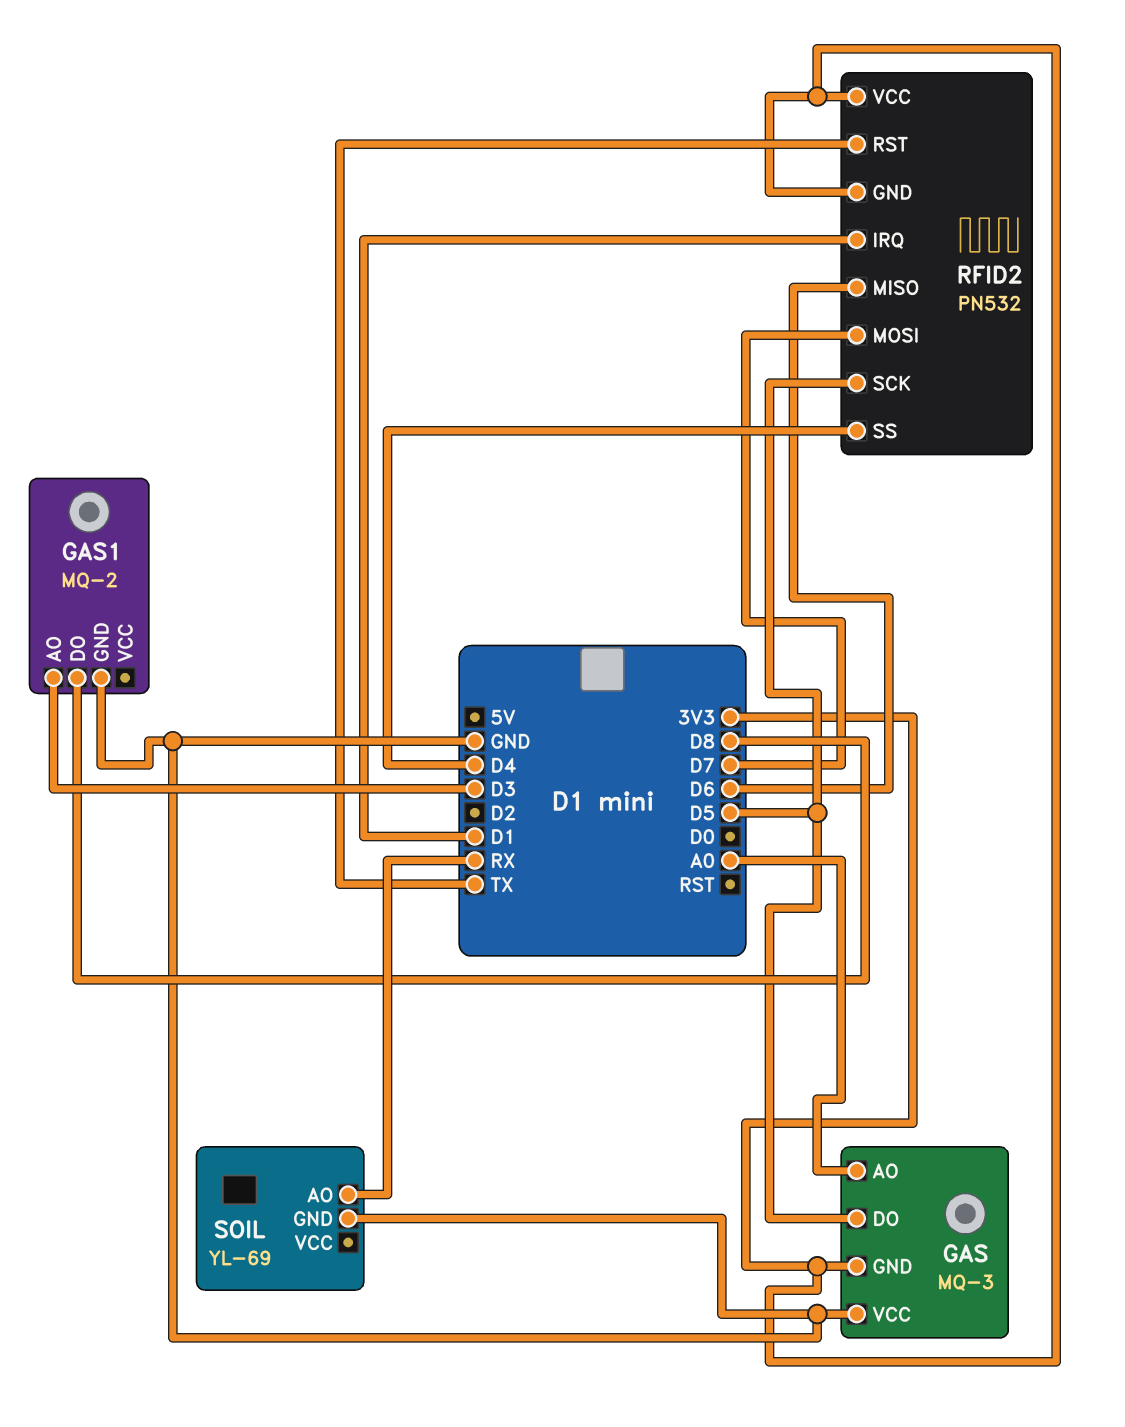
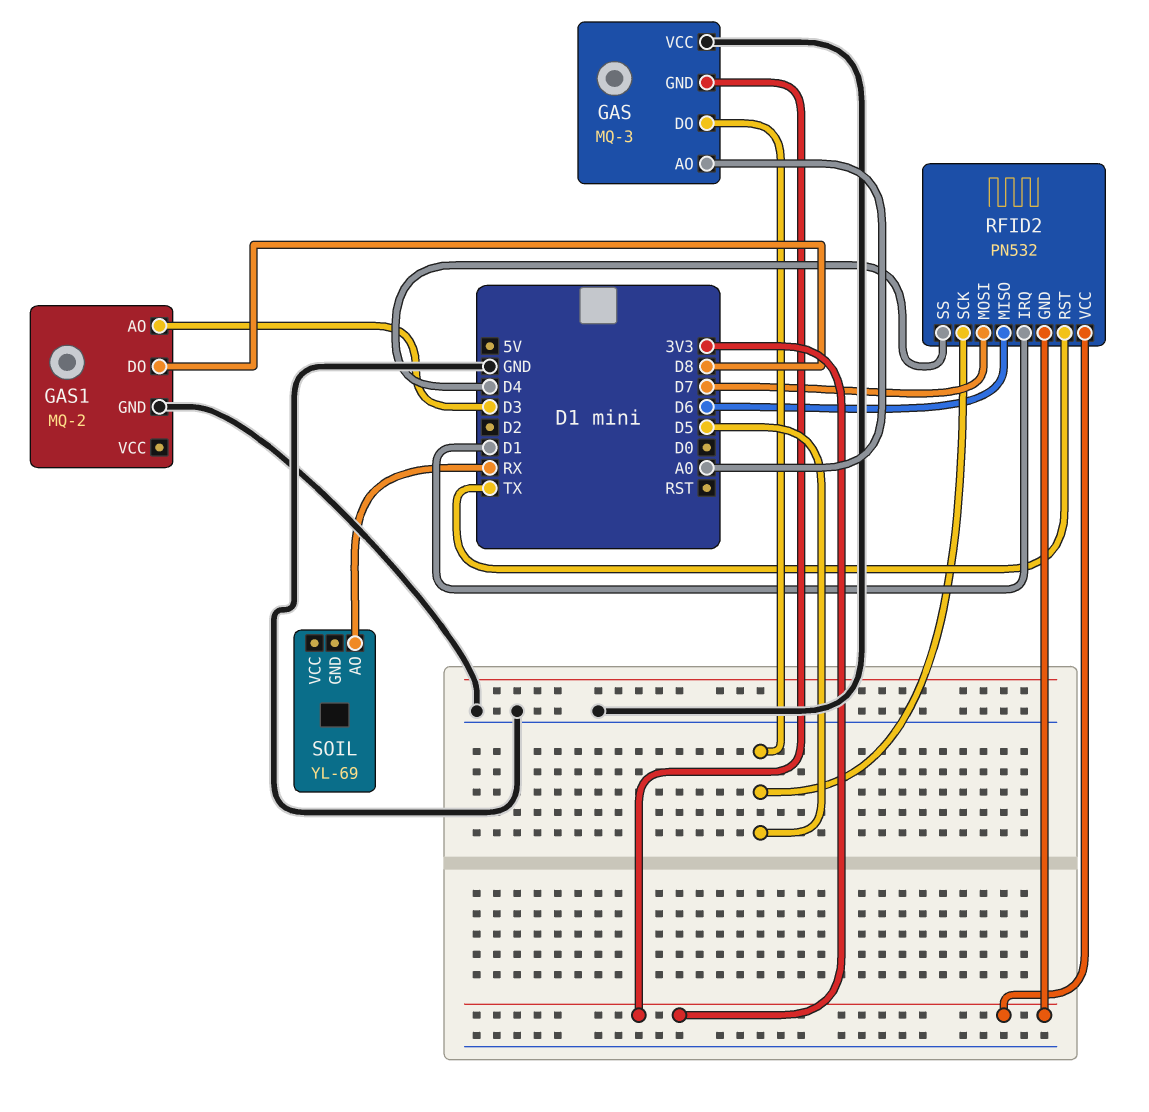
SOIL pin GND: GND -> none

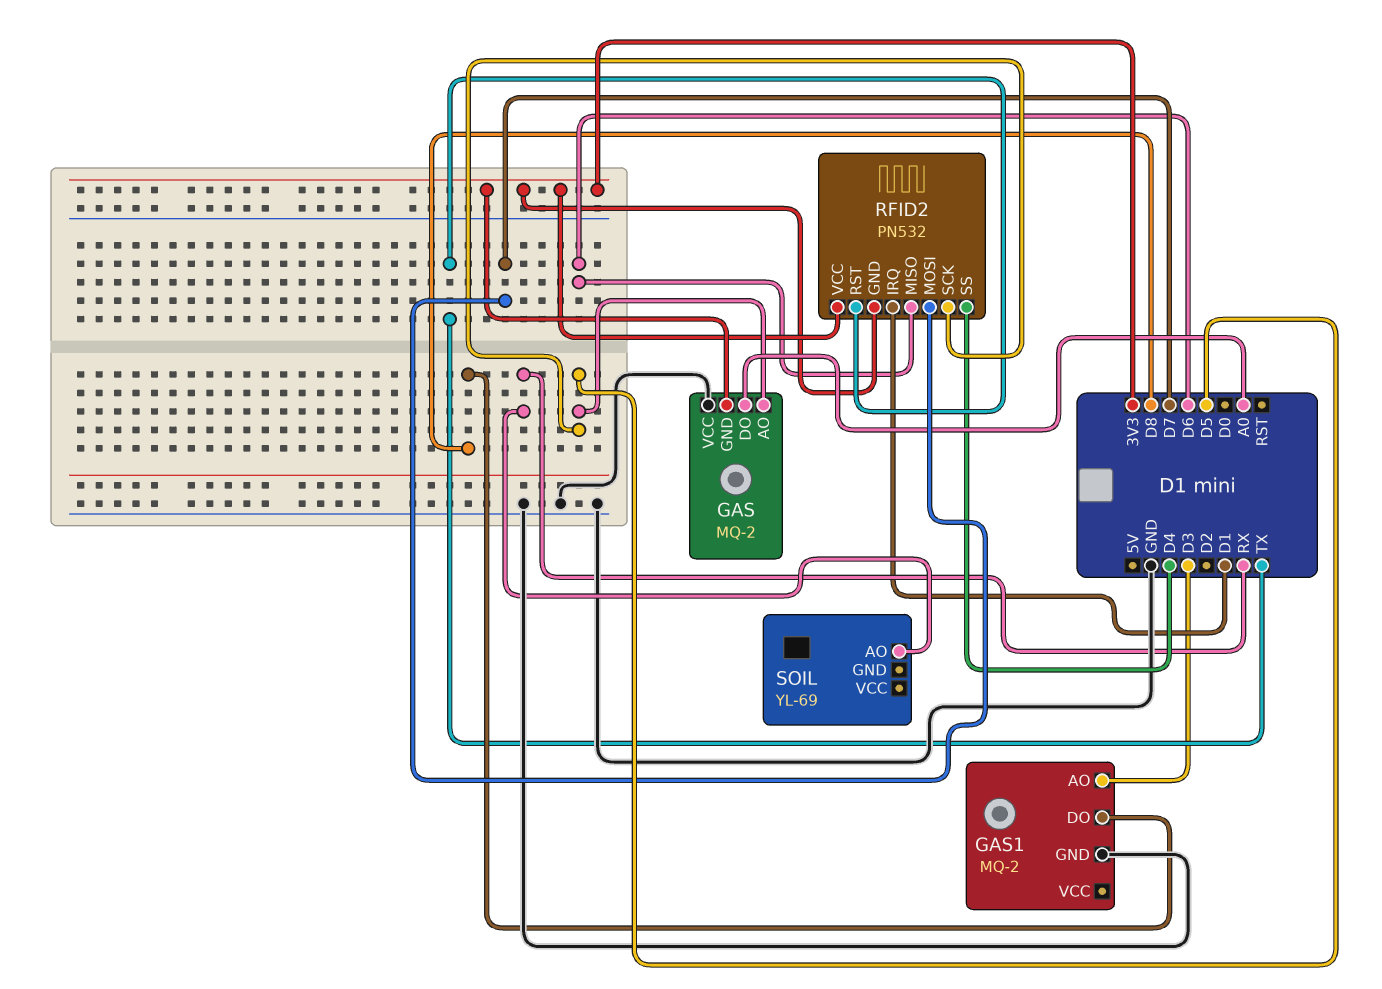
GAS: MQ-3 -> MQ-2
GAS pin AO: A0 -> D5
GAS pin DO: D5 -> A0

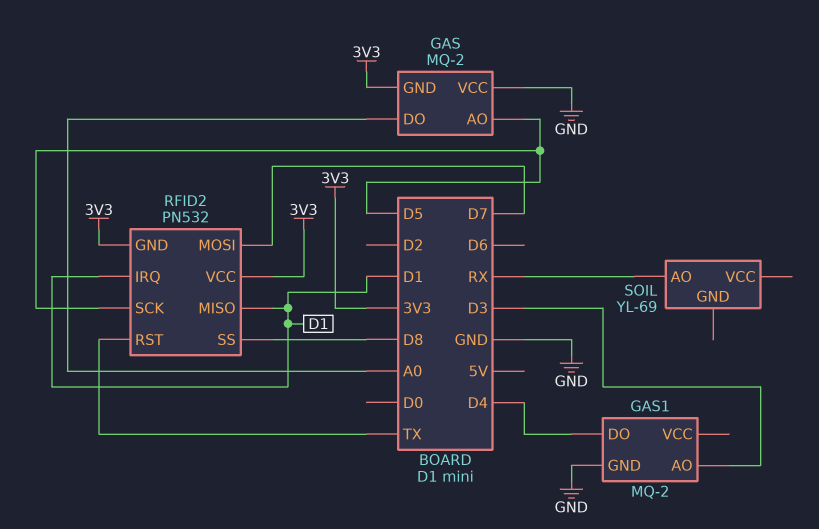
GAS1 pin DO: D8 -> D4
RFID2 pin MISO: D6 -> D1
RFID2 pin SS: D4 -> D8

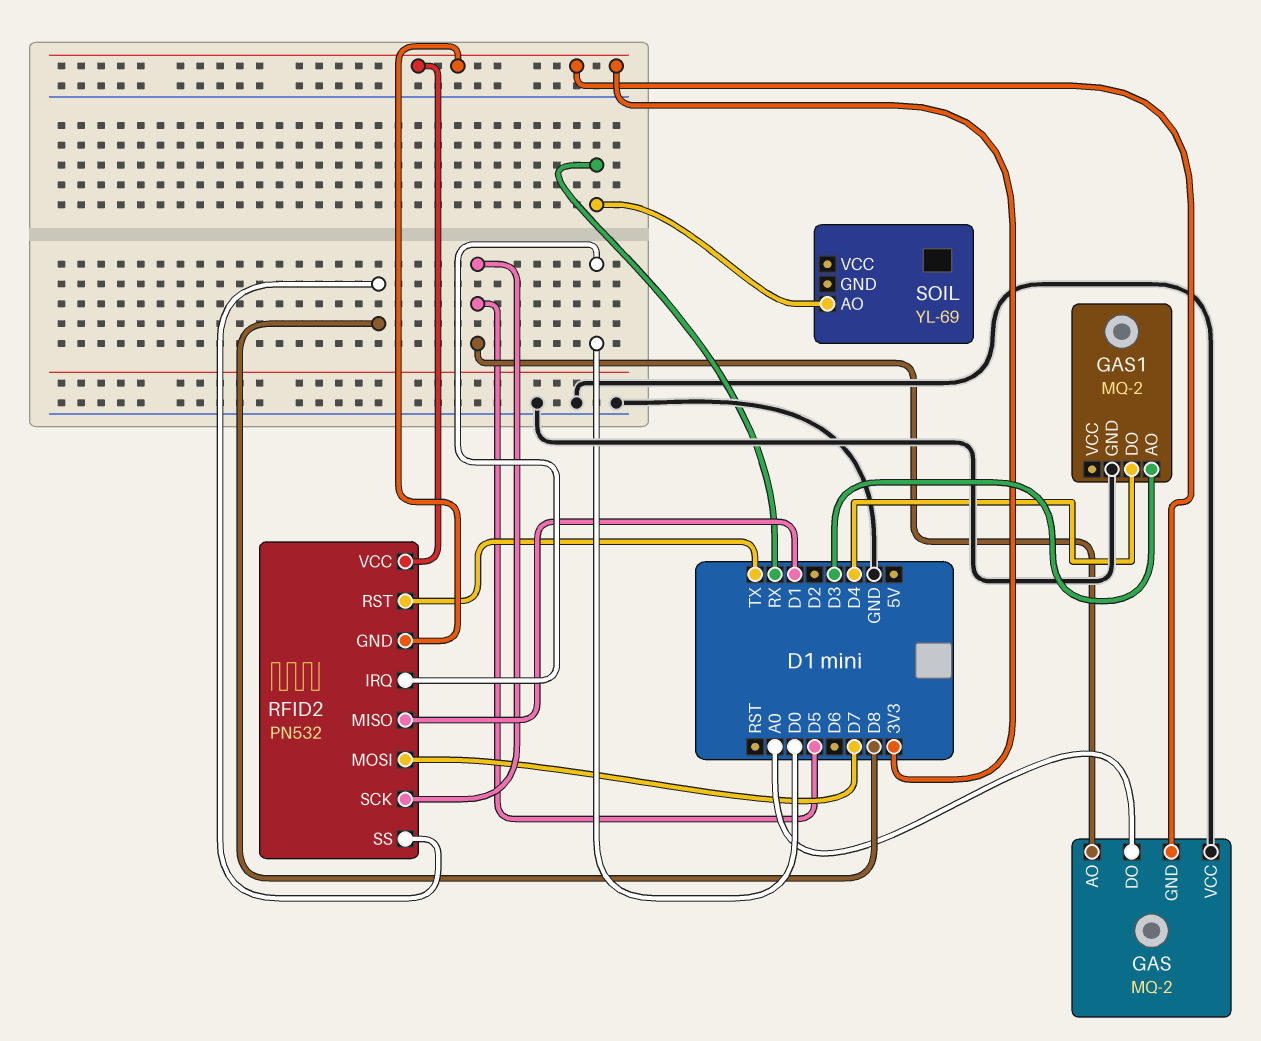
RFID2 pin IRQ: D1 -> D0

